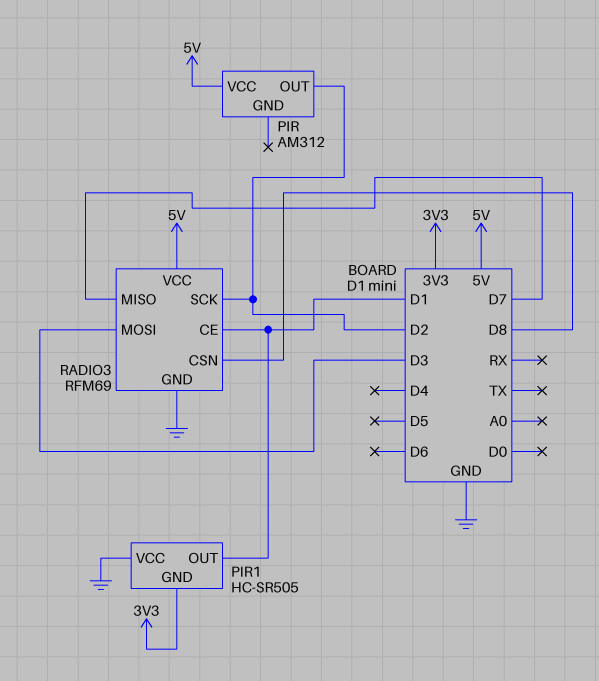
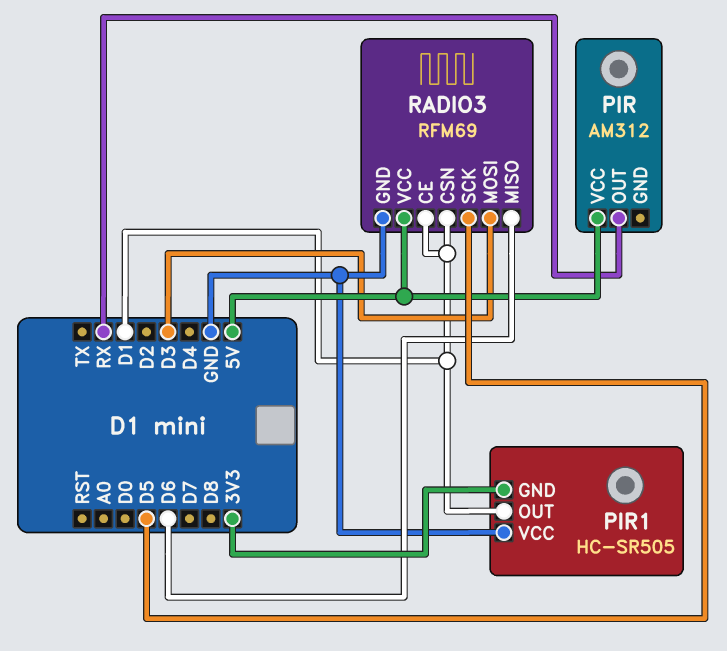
PIR pin OUT: D2 -> RX
RADIO3 pin CSN: D8 -> D1
RADIO3 pin MISO: D7 -> D6
RADIO3 pin SCK: D2 -> D5

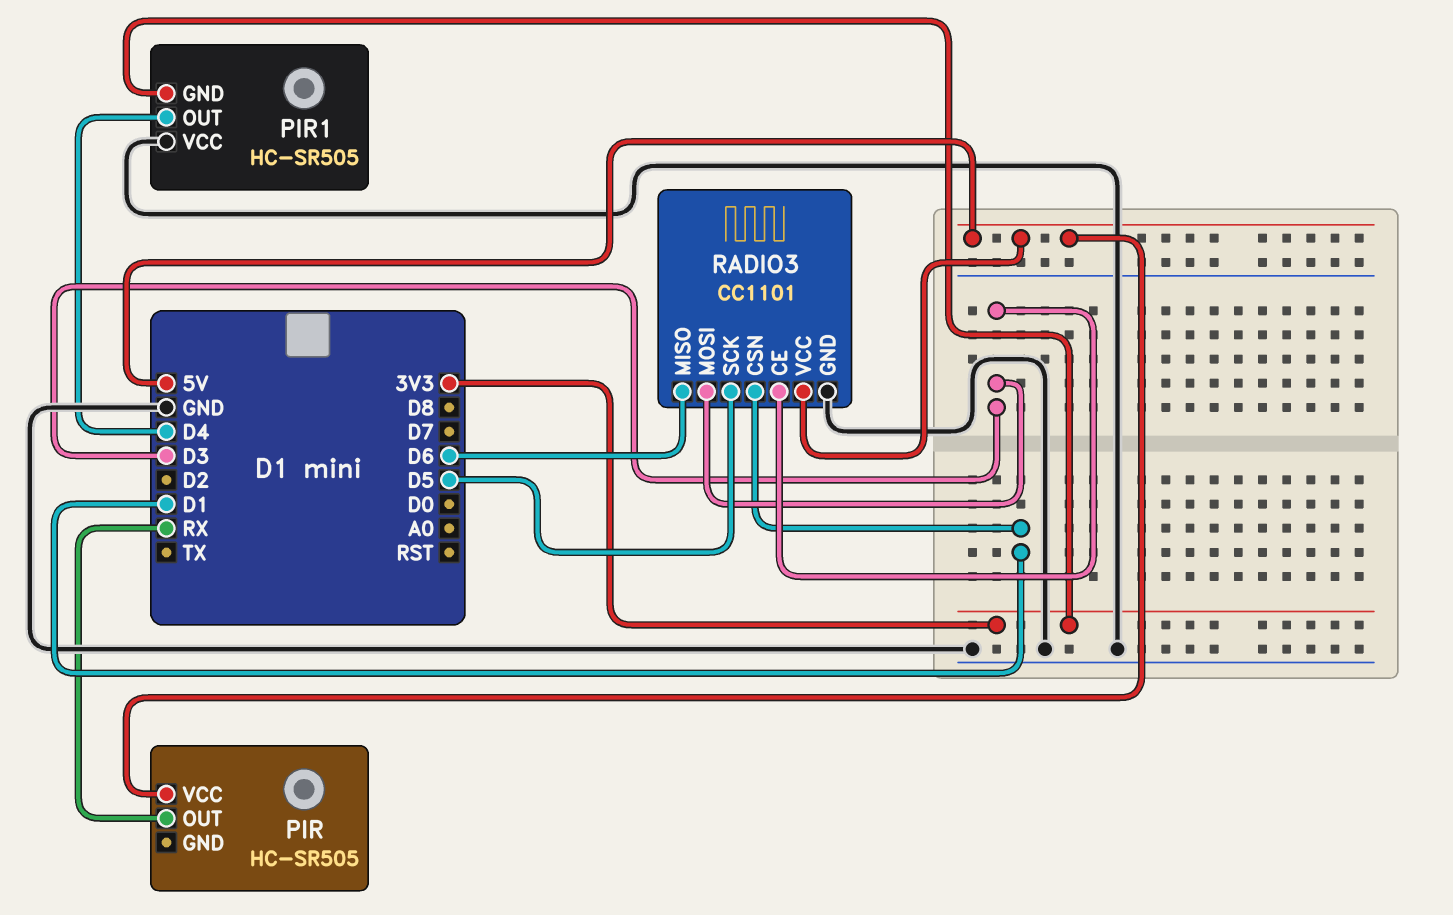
PIR: AM312 -> HC-SR505
PIR1 pin OUT: D1 -> D4
RADIO3: RFM69 -> CC1101
RADIO3 pin CE: D1 -> D3

